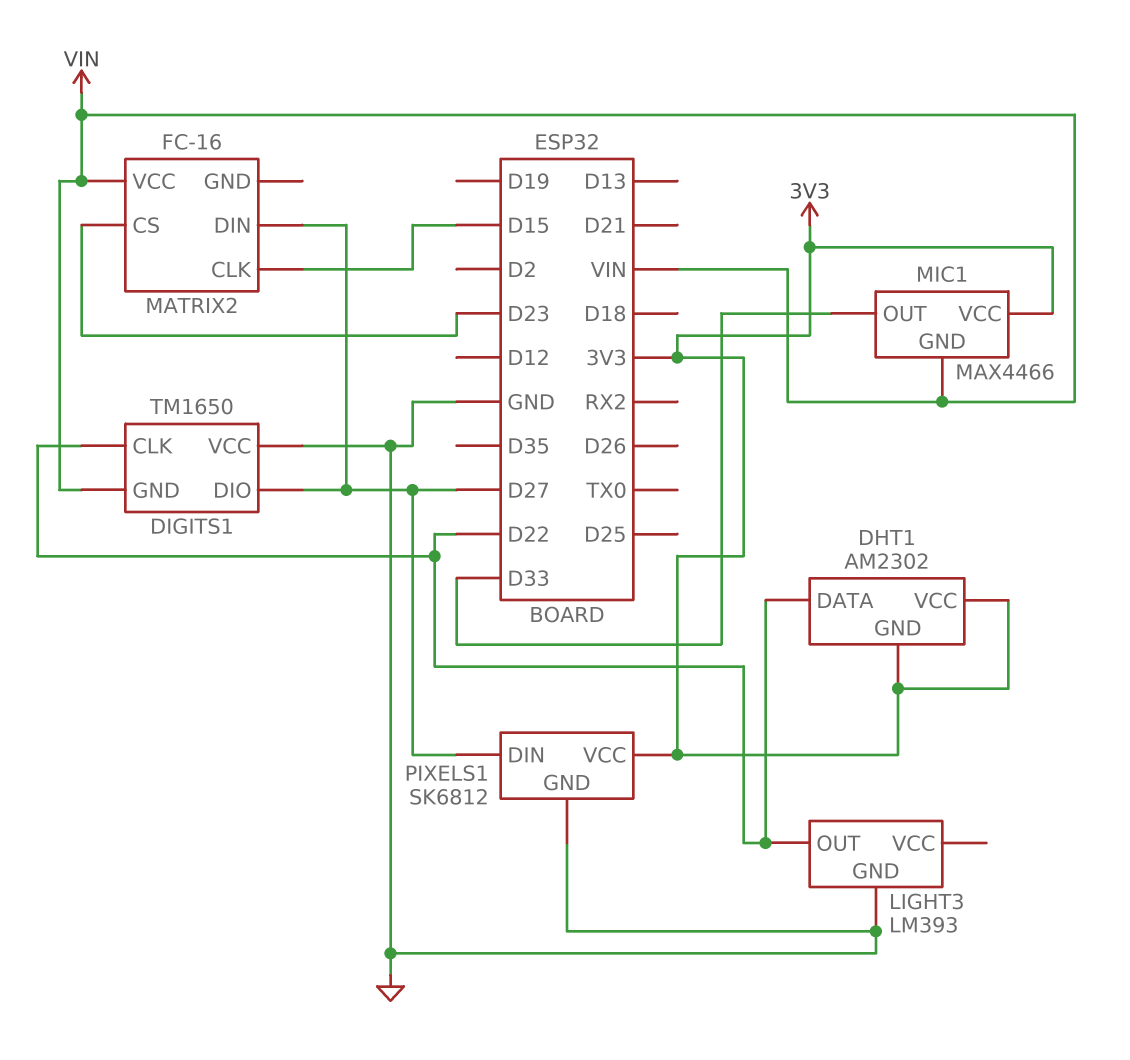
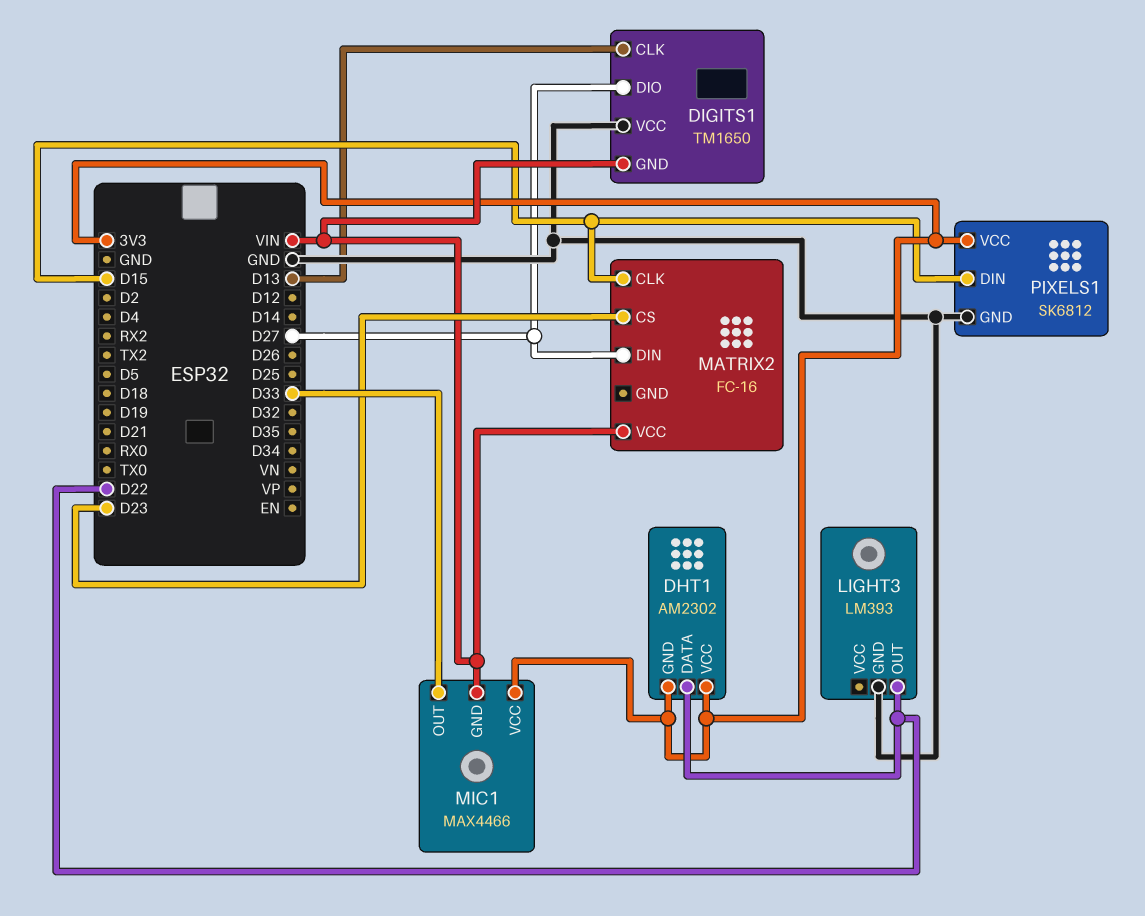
DIGITS1 pin CLK: D22 -> D13
PIXELS1 pin DIN: D27 -> D15

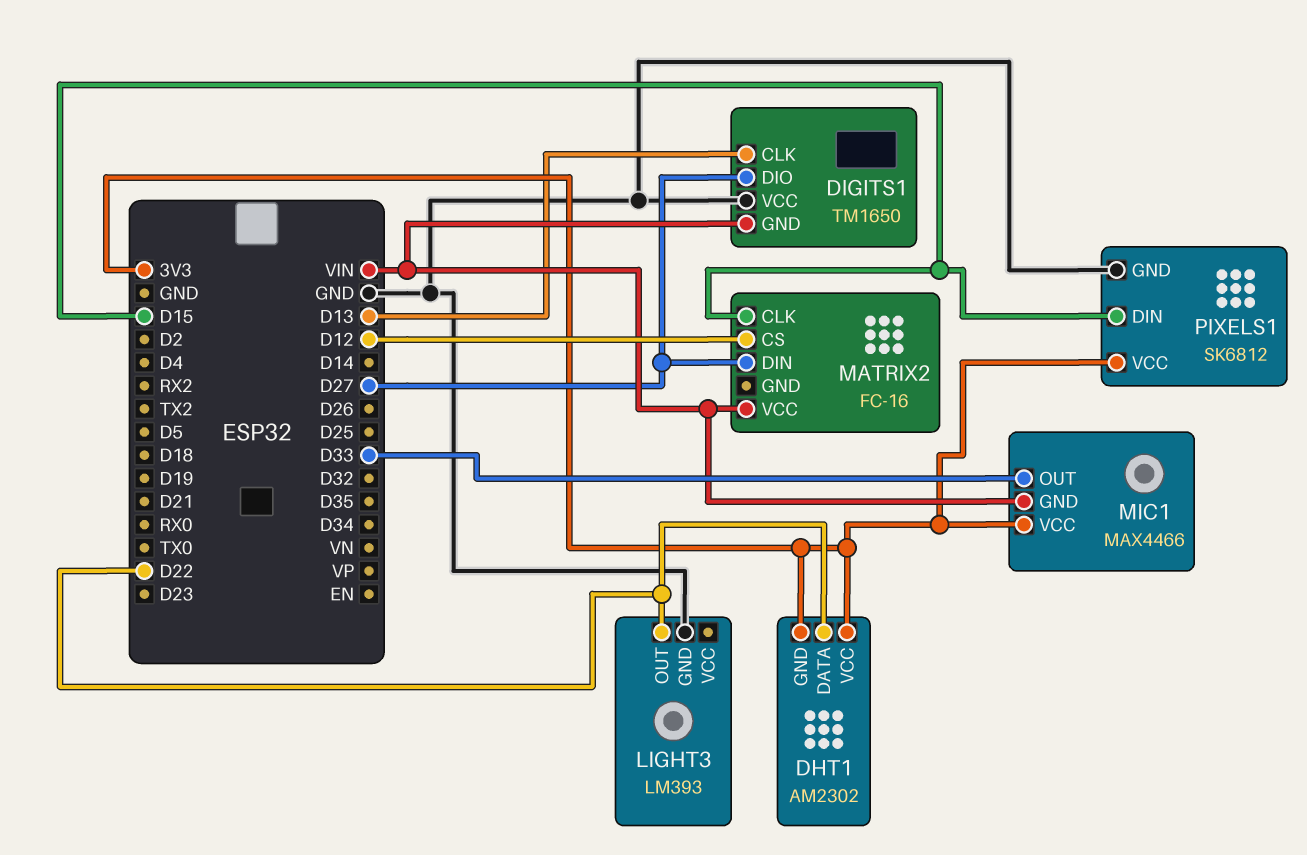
MATRIX2 pin CS: D23 -> D12

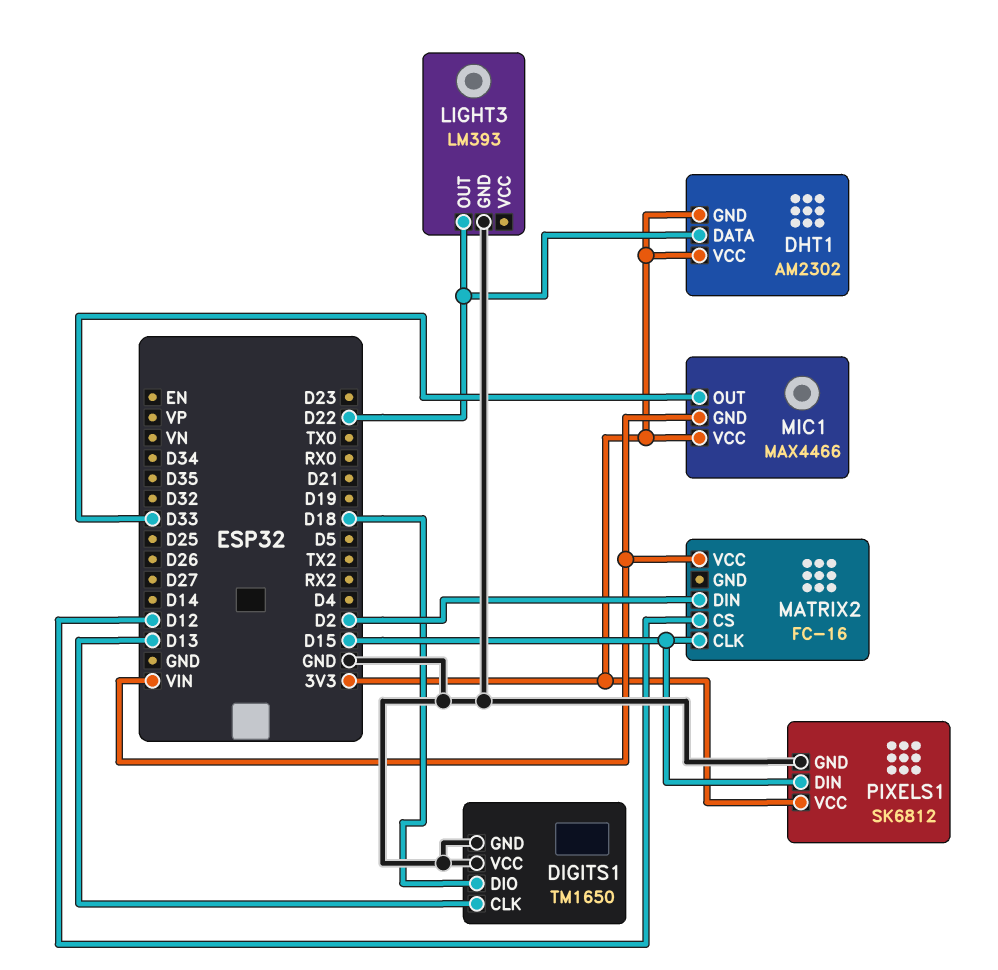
DIGITS1 pin DIO: D27 -> D18
DIGITS1 pin GND: VIN -> GND
MATRIX2 pin DIN: D27 -> D2

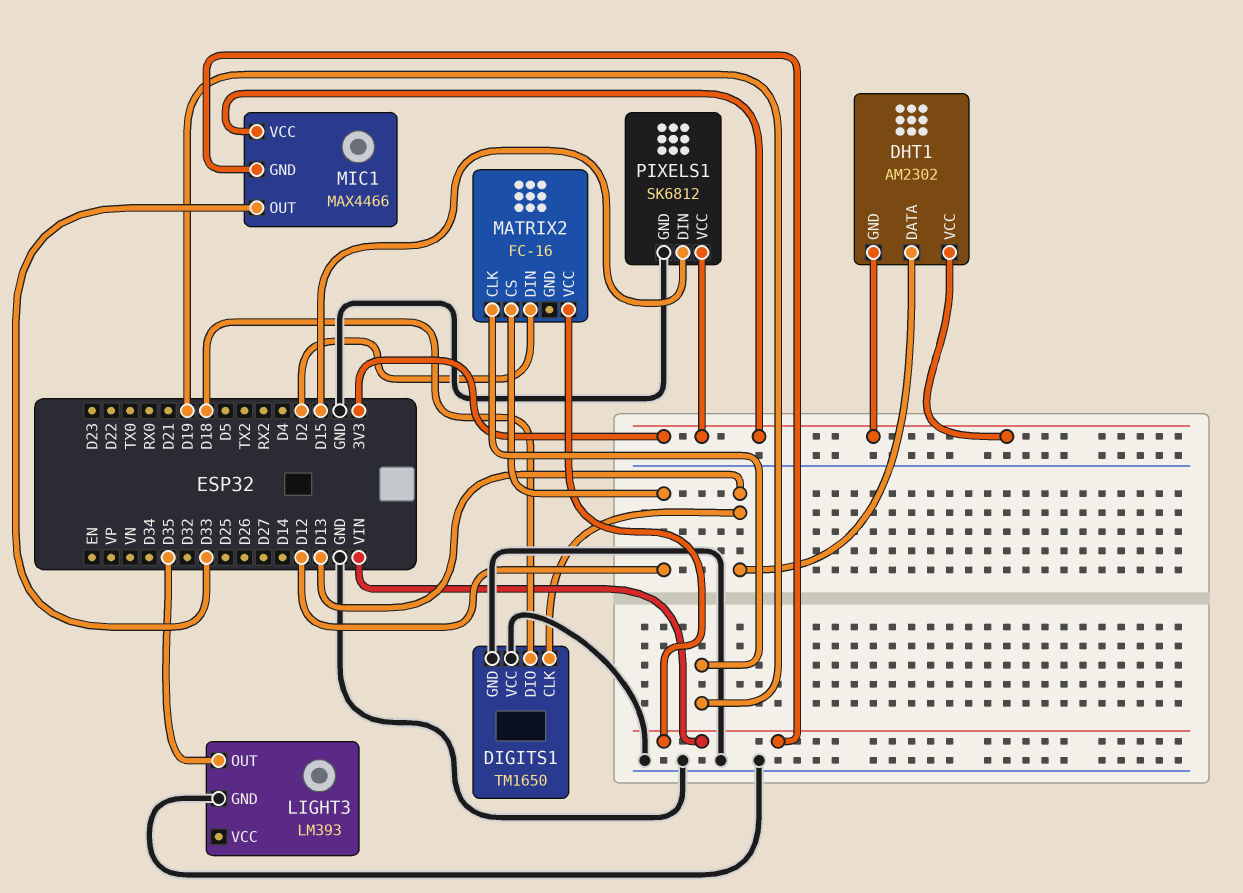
DHT1 pin DATA: D22 -> D13
LIGHT3 pin OUT: D22 -> D35
MATRIX2 pin CLK: D15 -> D19

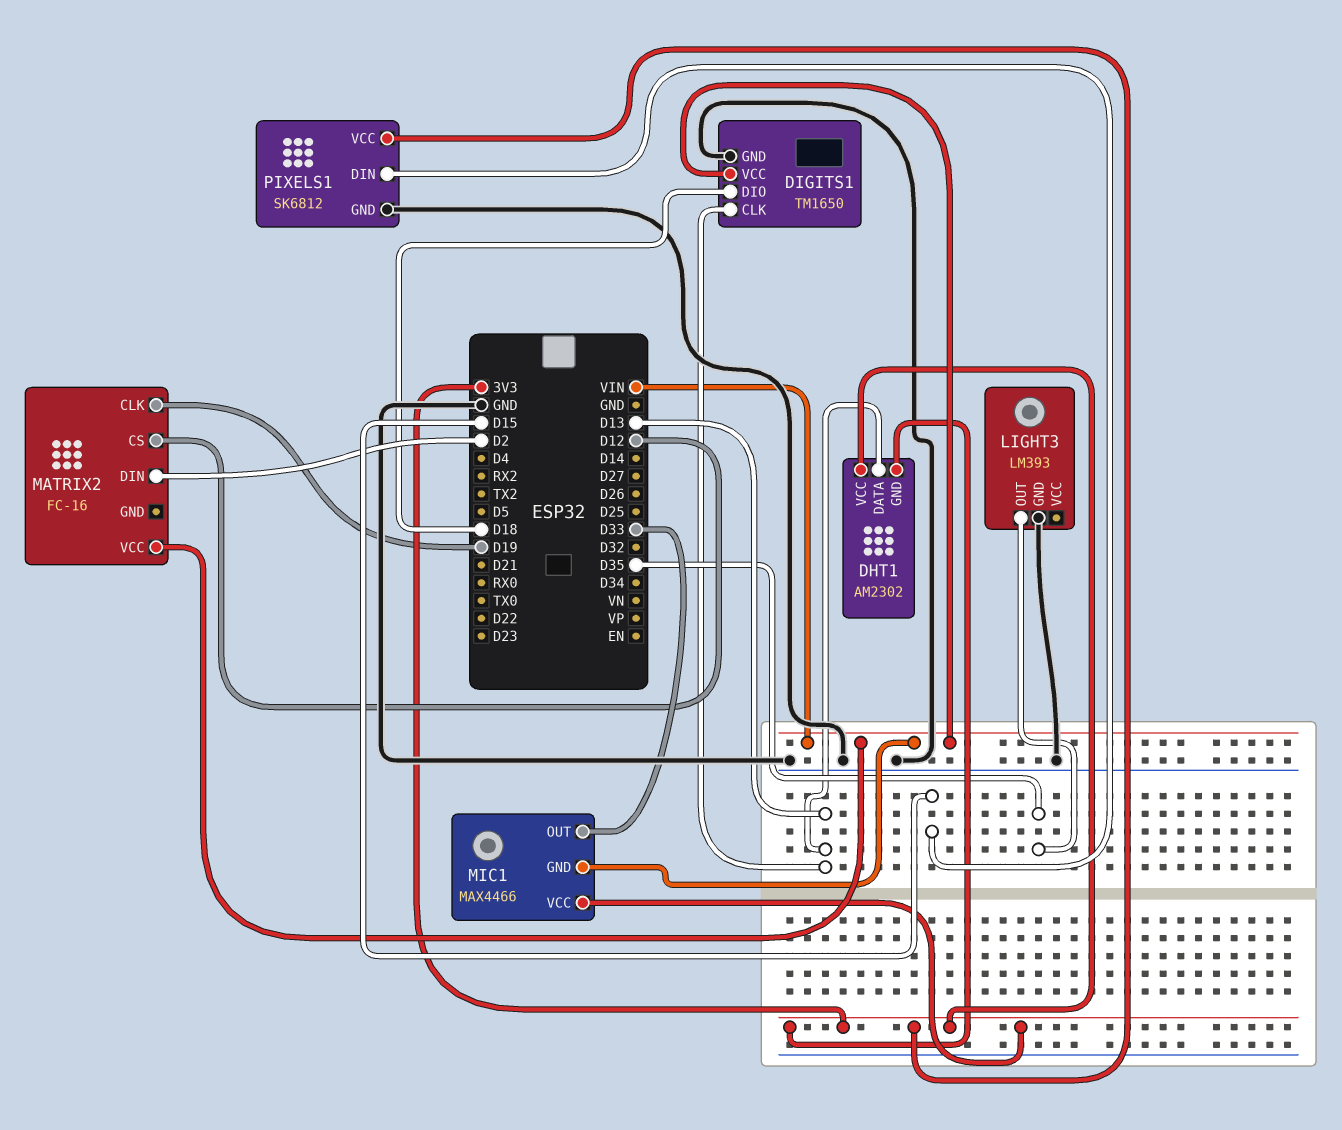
DIGITS1 pin VCC: GND -> VIN

